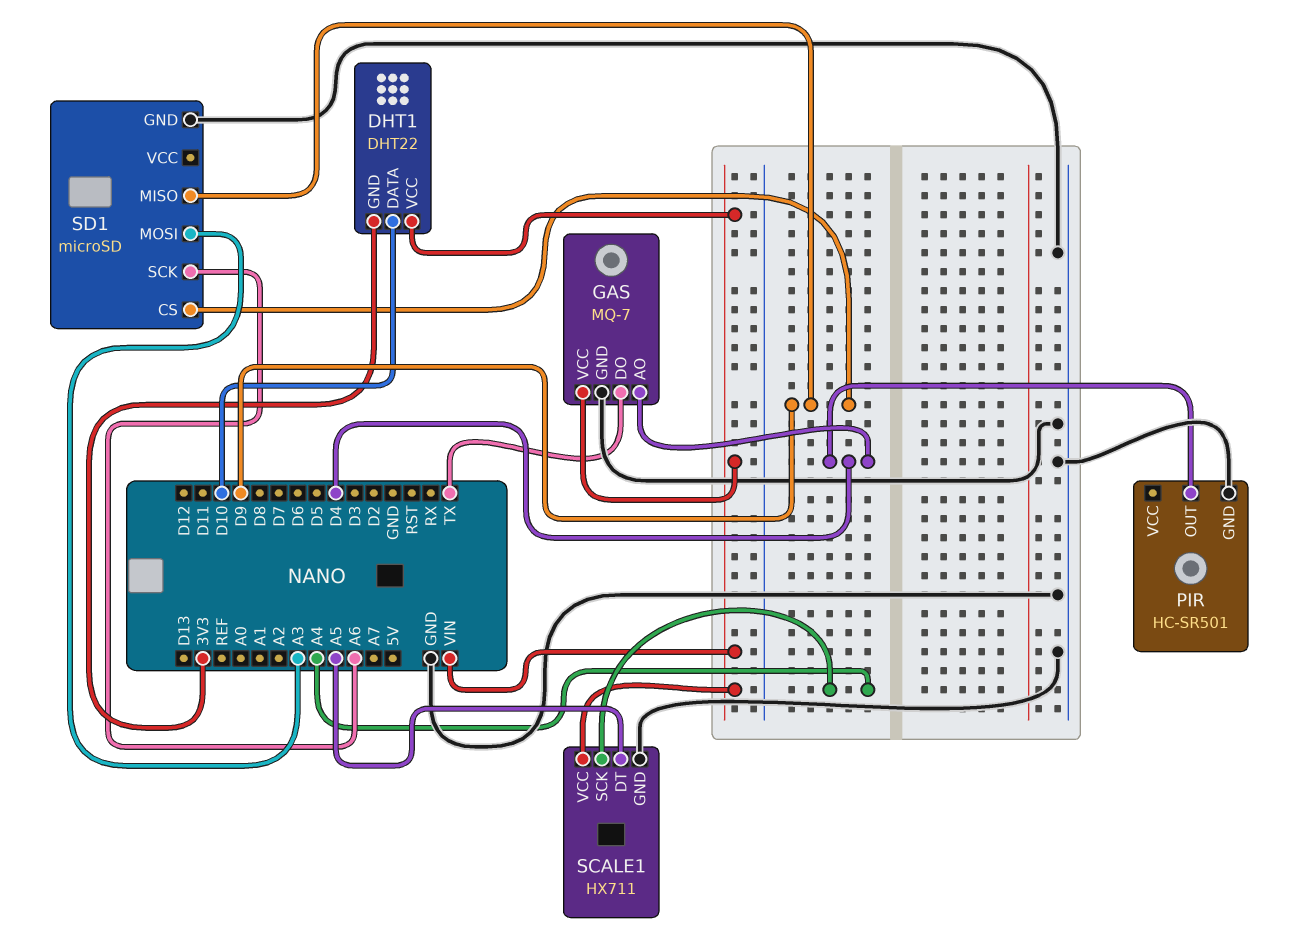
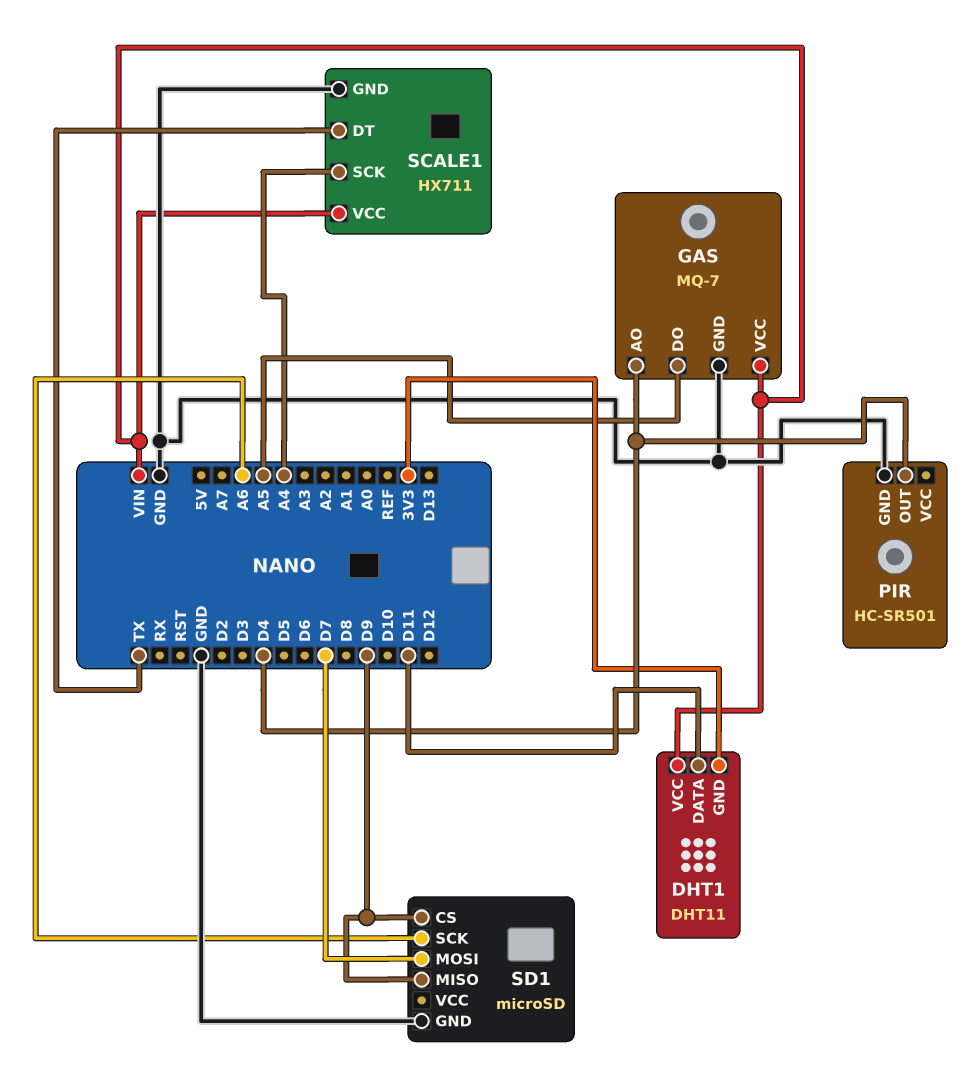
DHT1: DHT22 -> DHT11
DHT1 pin DATA: D10 -> D11
GAS pin DO: TX -> A5
SCALE1 pin DT: A5 -> TX
SD1 pin MOSI: A3 -> D7

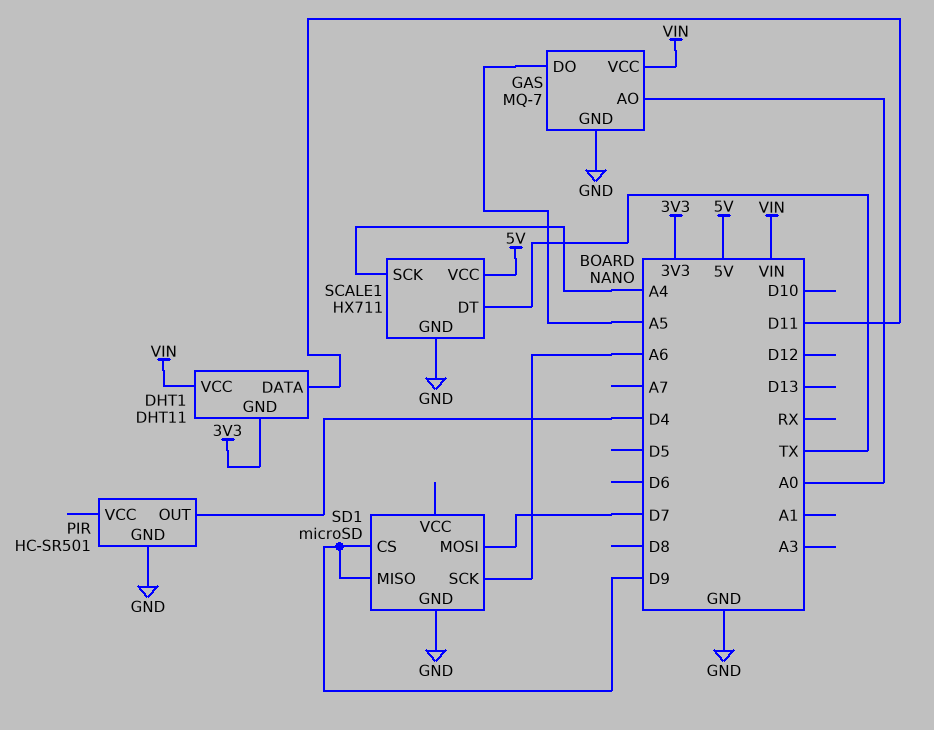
GAS pin AO: D4 -> A0
SCALE1 pin VCC: VIN -> 5V

